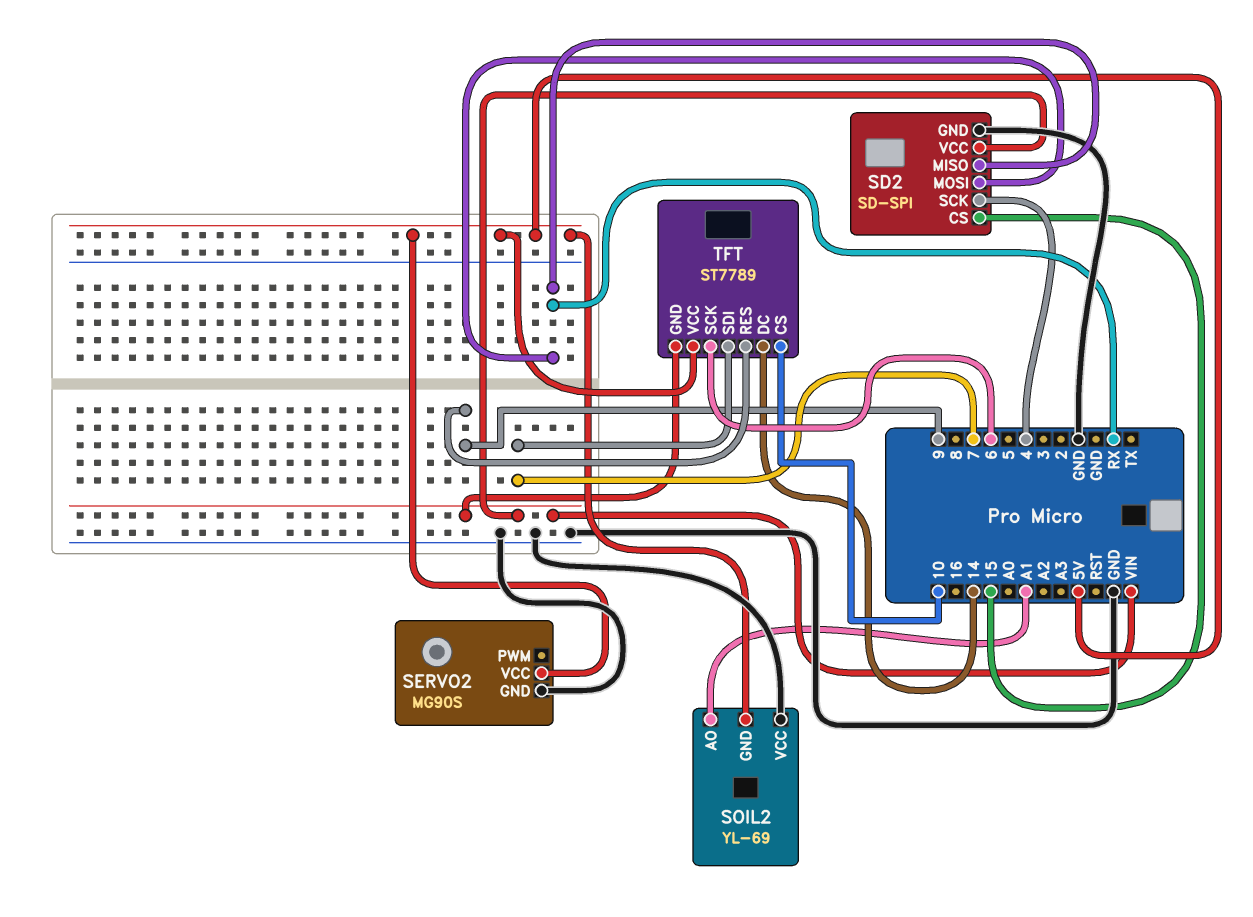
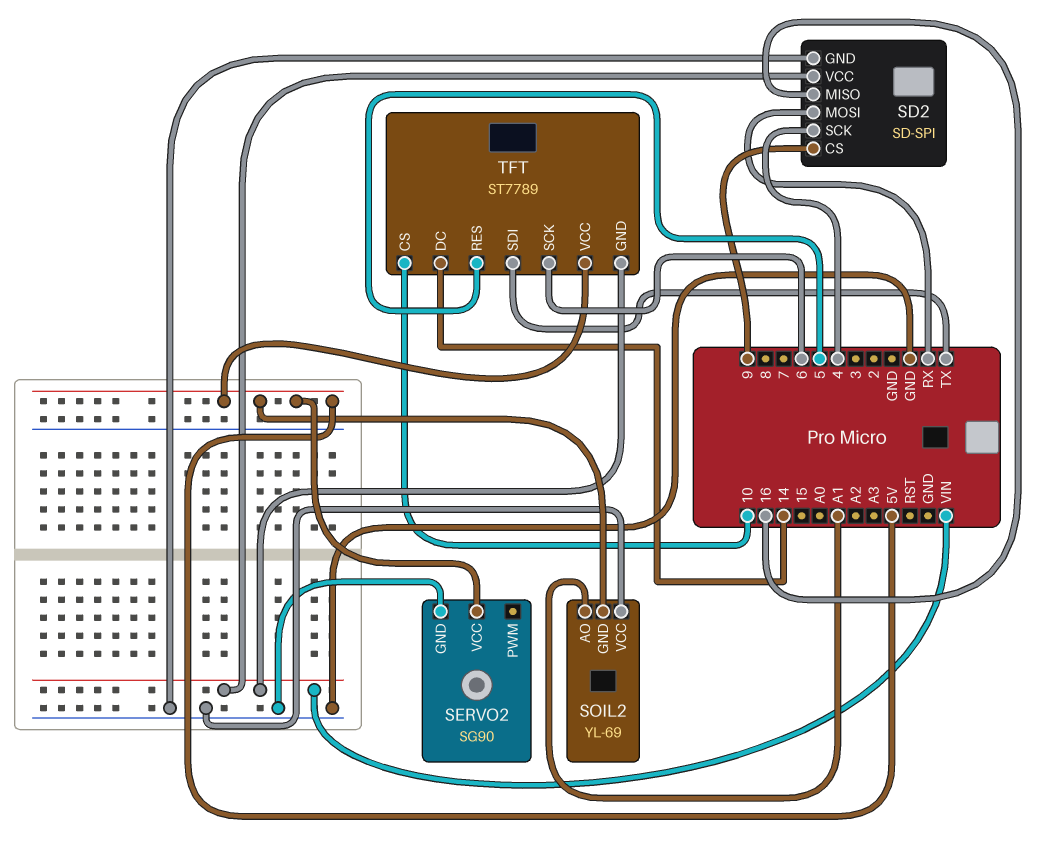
SD2 pin CS: 15 -> 9
SD2 pin MISO: RX -> 16
SERVO2: MG90S -> SG90
TFT pin RES: 9 -> 5
TFT pin SDI: 7 -> TX

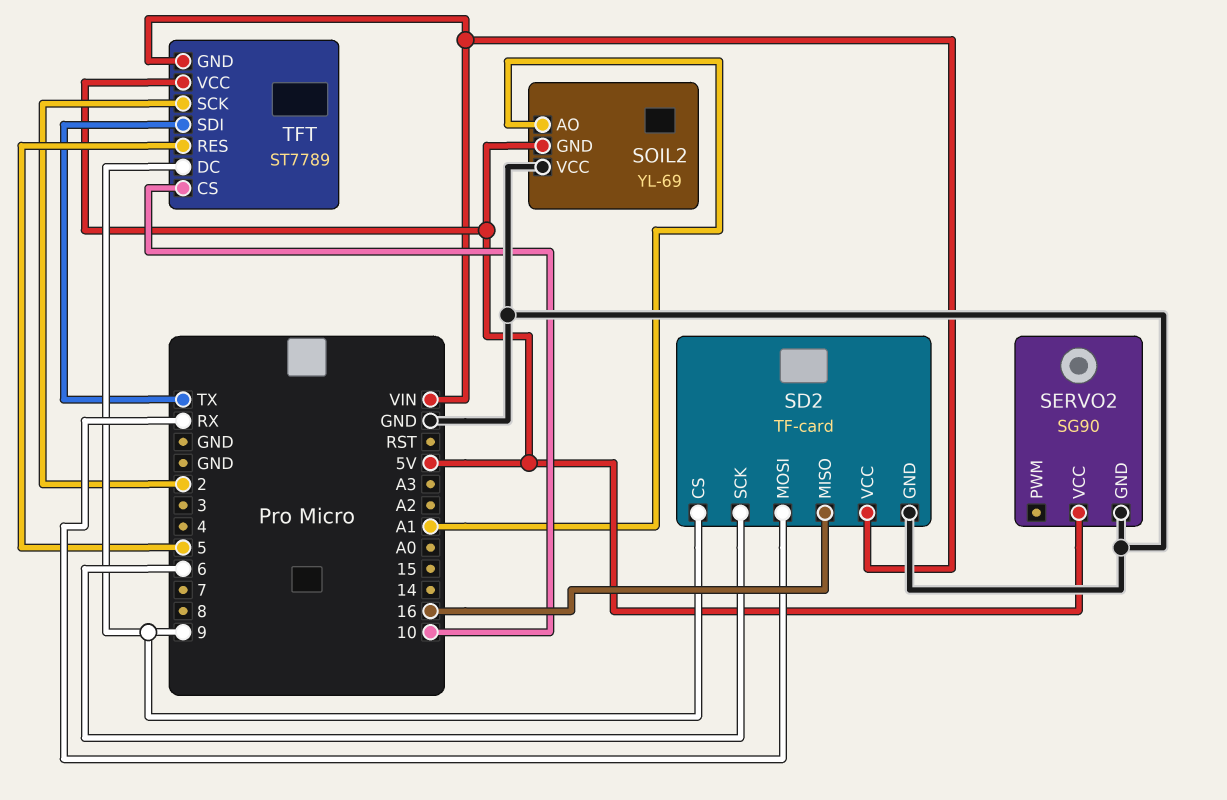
SD2: SD-SPI -> TF-card
SD2 pin SCK: 4 -> 6
TFT pin DC: 14 -> 9
TFT pin SCK: 6 -> 2

